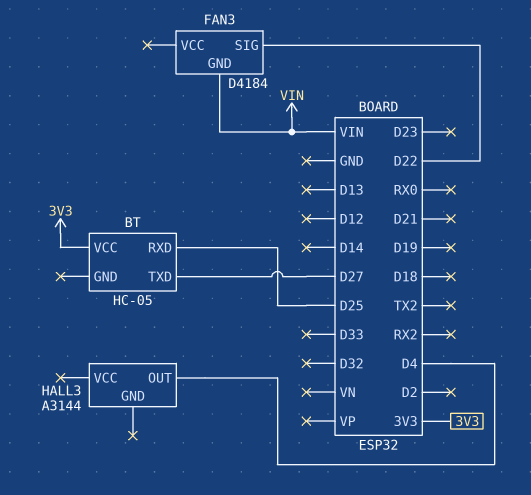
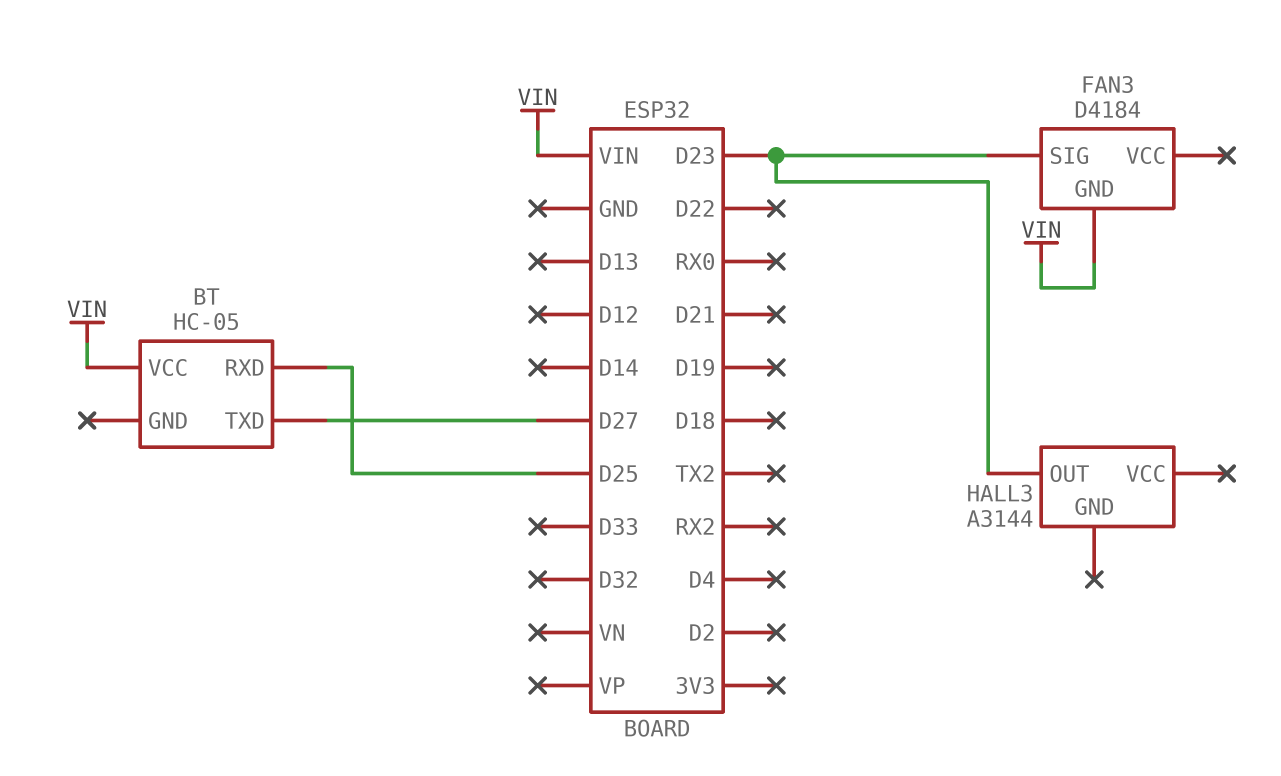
BT pin VCC: 3V3 -> VIN
FAN3 pin SIG: D22 -> D23
HALL3 pin OUT: D4 -> D23

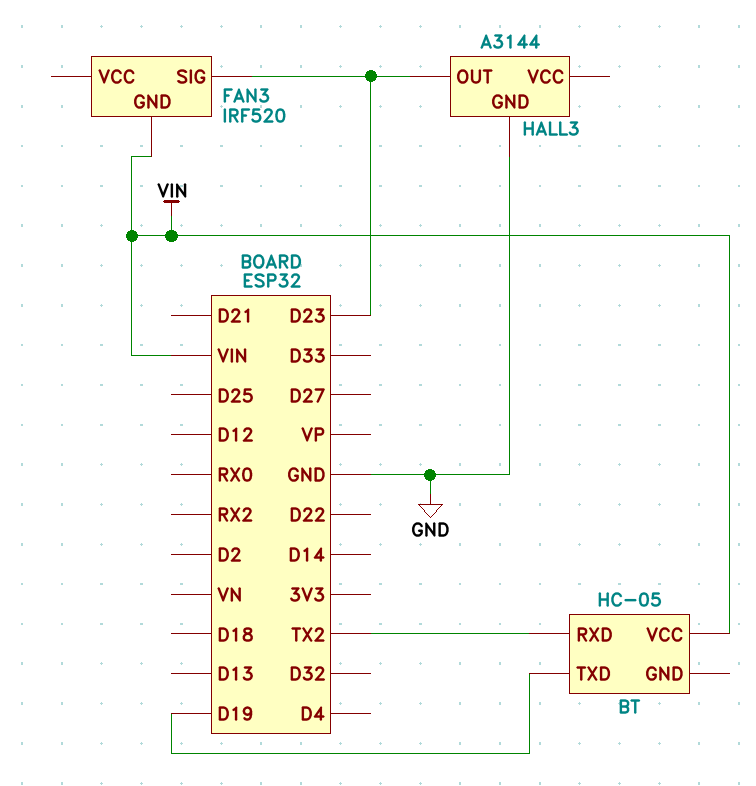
BT pin RXD: D25 -> TX2
BT pin TXD: D27 -> D19
FAN3: D4184 -> IRF520
HALL3 pin GND: none -> GND

